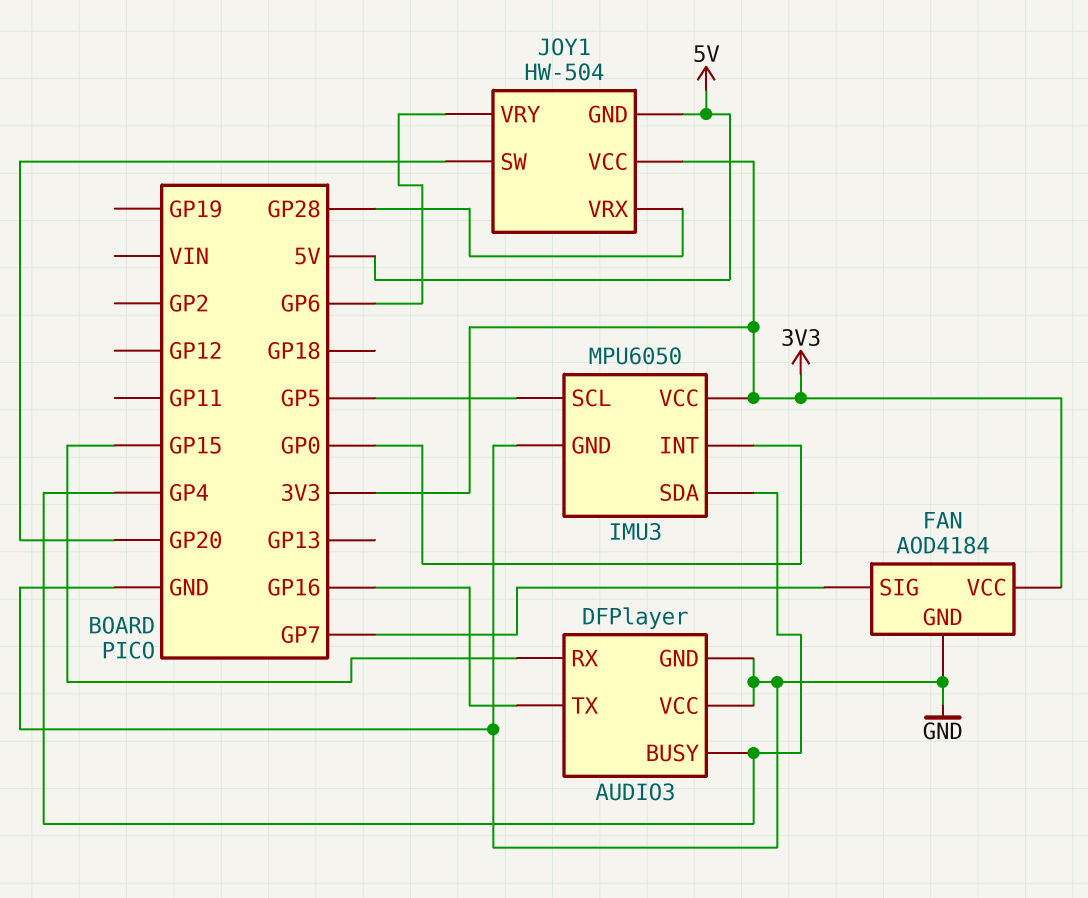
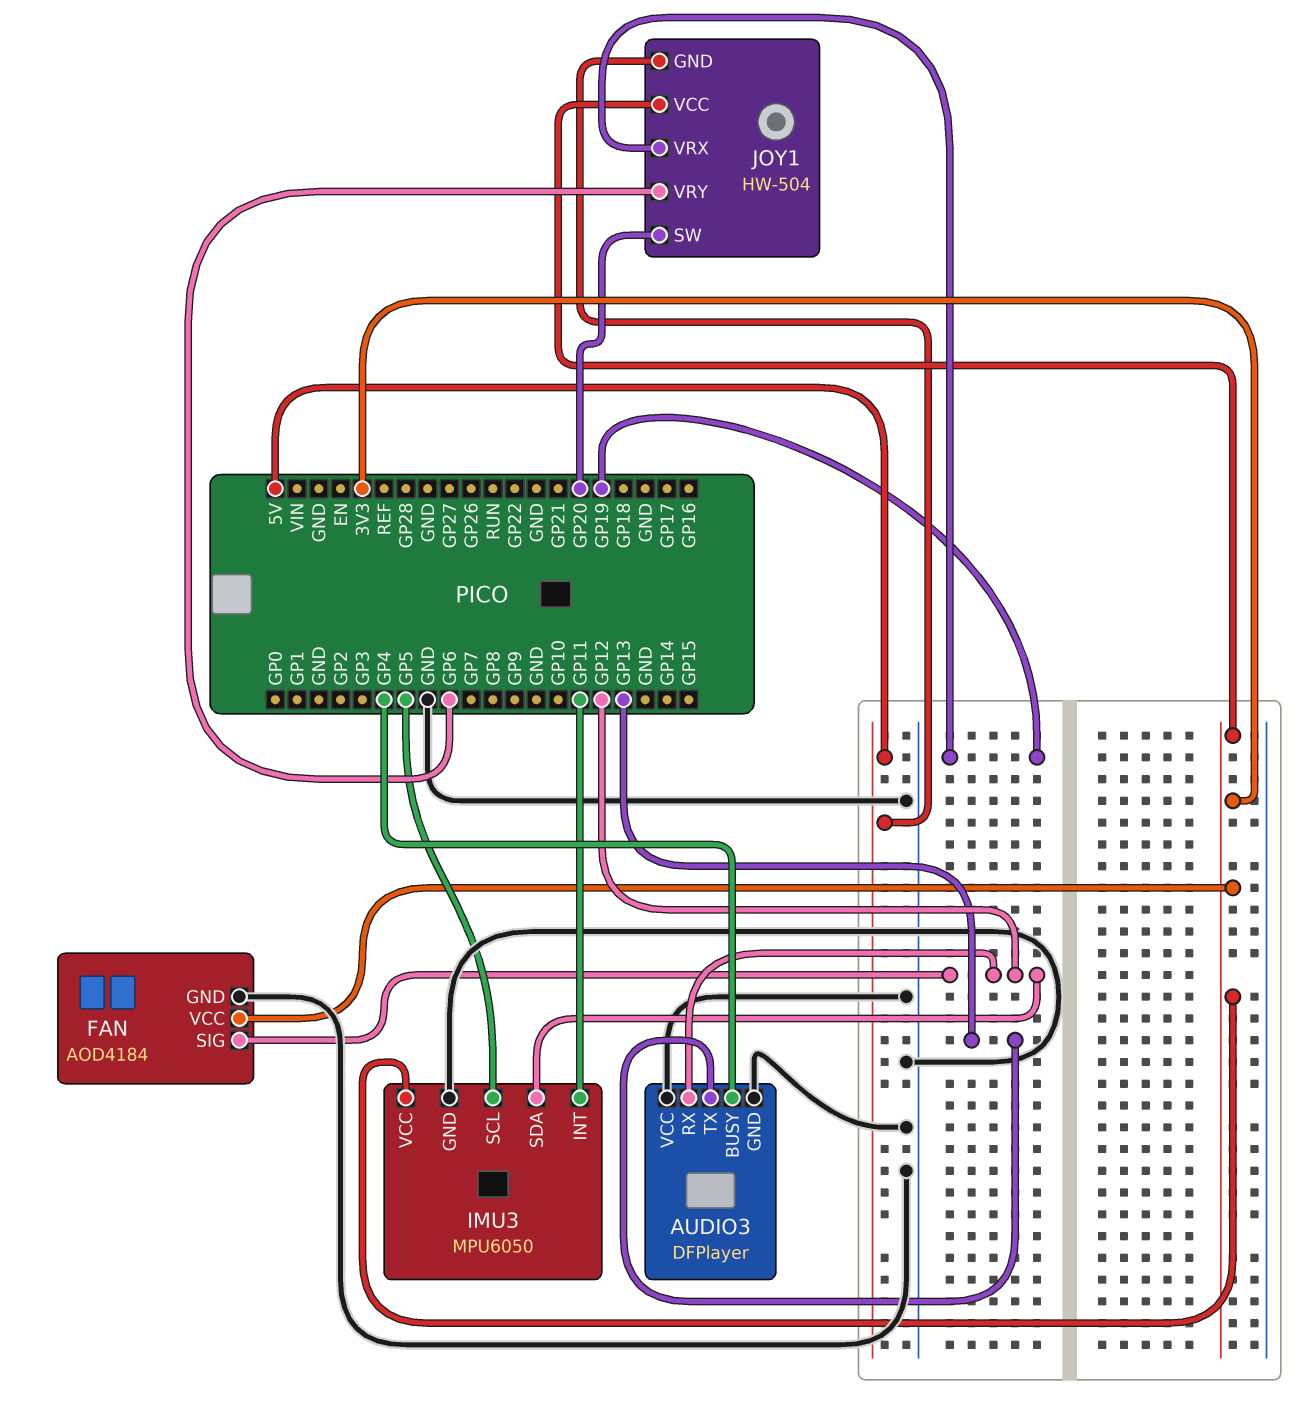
AUDIO3 pin RX: GP15 -> GP12
AUDIO3 pin TX: GP16 -> GP13
FAN pin SIG: GP7 -> GP12
IMU3 pin INT: GP0 -> GP11
IMU3 pin SDA: GP4 -> GP12
JOY1 pin VRX: GP28 -> GP19

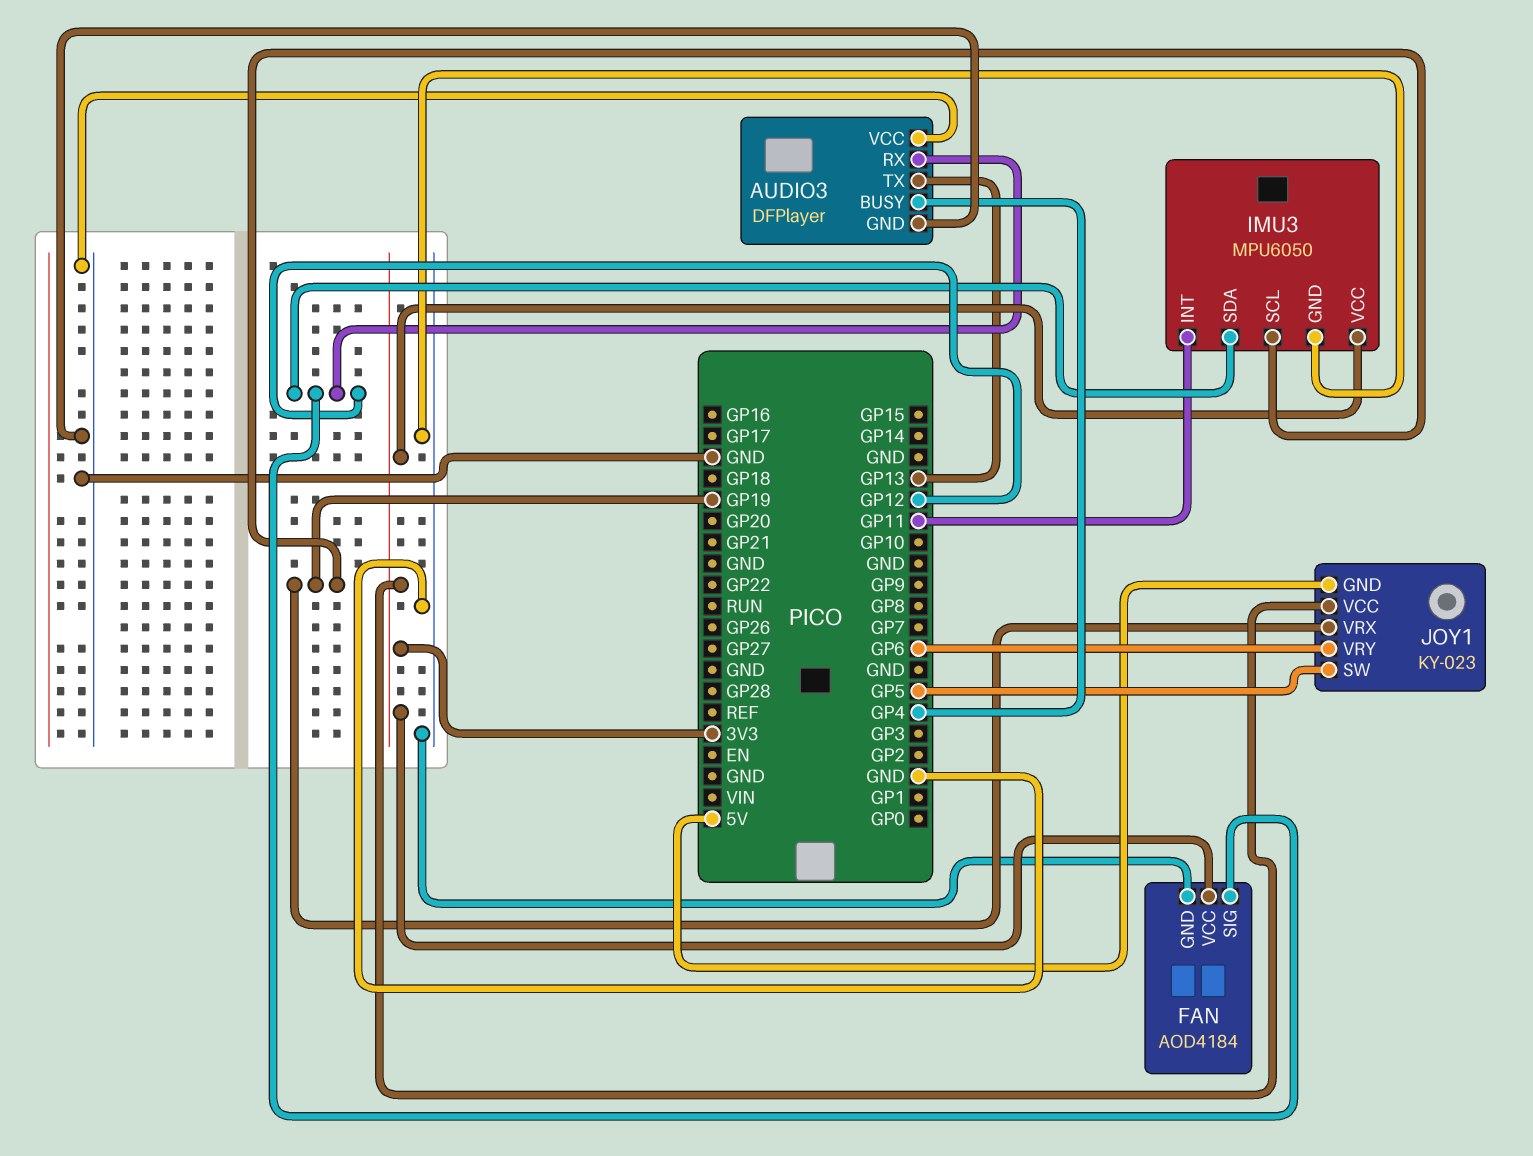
IMU3 pin SCL: GP5 -> GP19
JOY1: HW-504 -> KY-023
JOY1 pin SW: GP20 -> GP5

